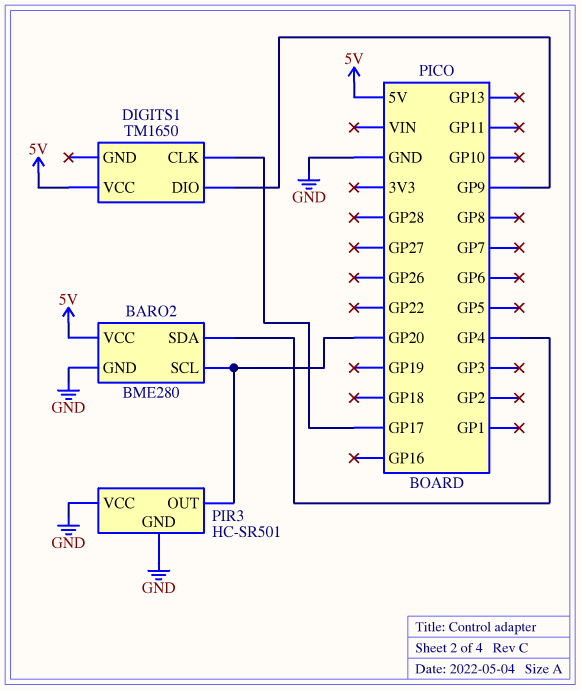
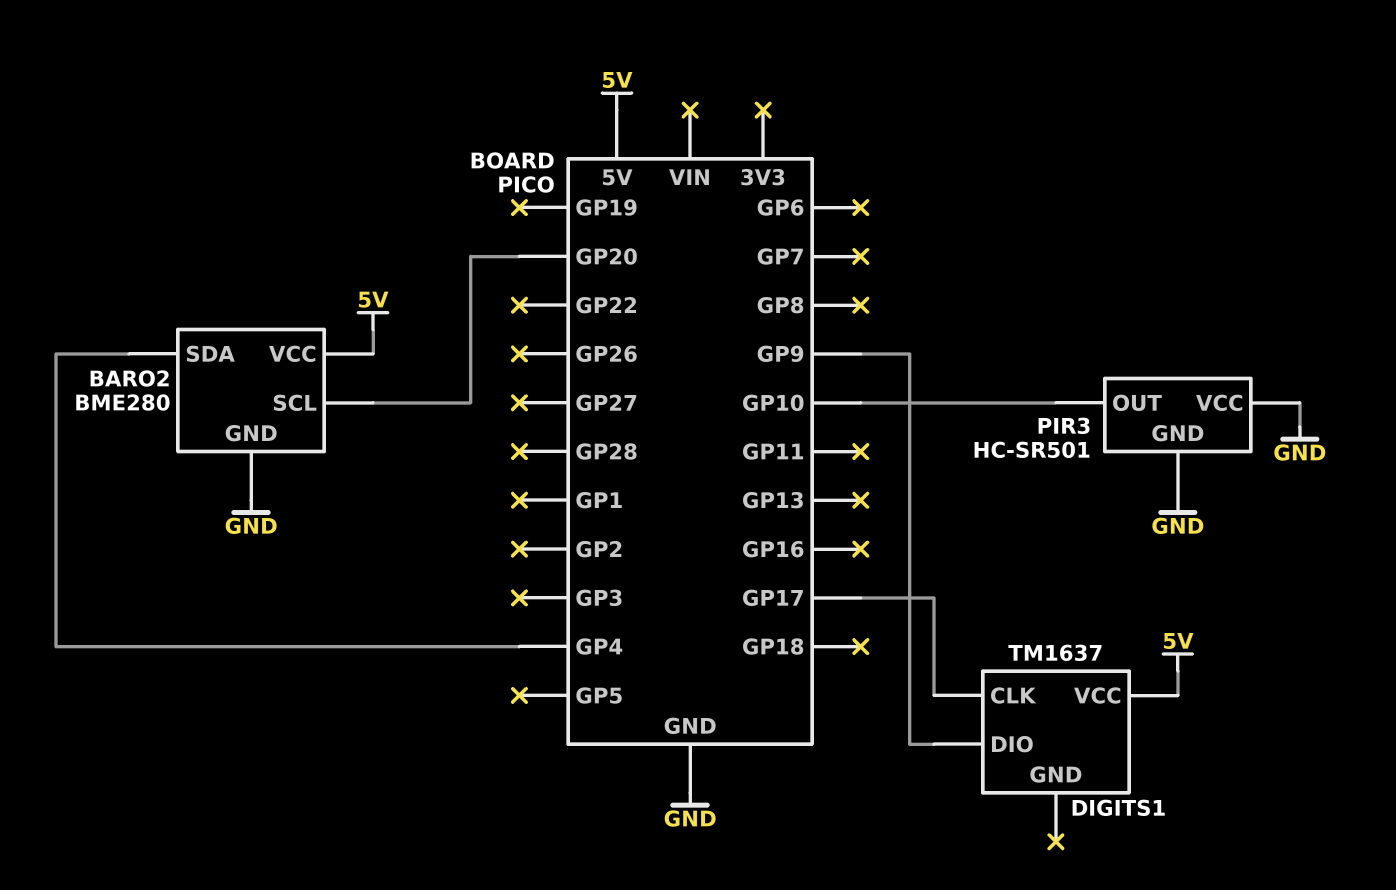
DIGITS1: TM1650 -> TM1637
PIR3 pin OUT: GP20 -> GP10

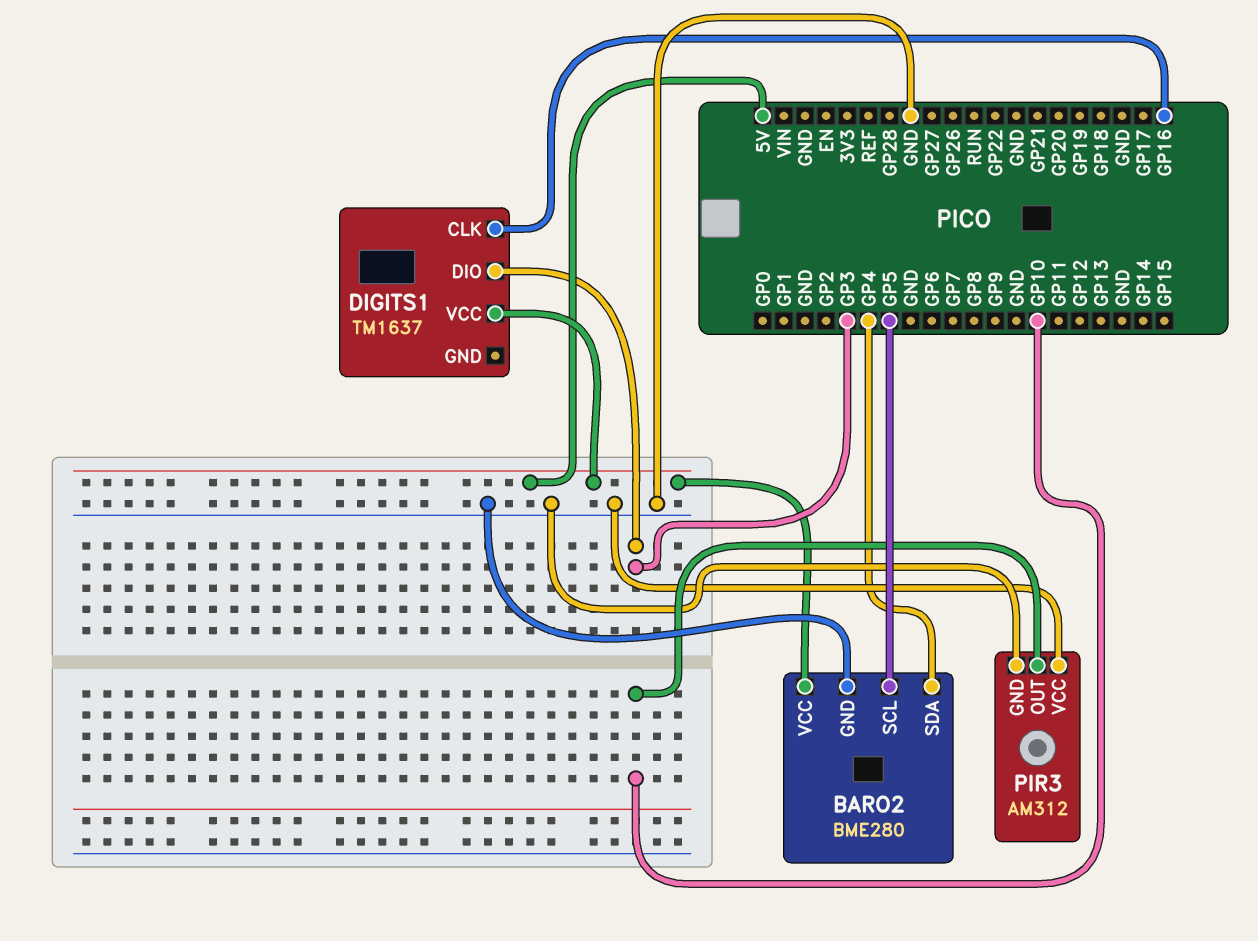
BARO2 pin SCL: GP20 -> GP5
DIGITS1 pin CLK: GP17 -> GP16
DIGITS1 pin DIO: GP9 -> GP3
PIR3: HC-SR501 -> AM312

